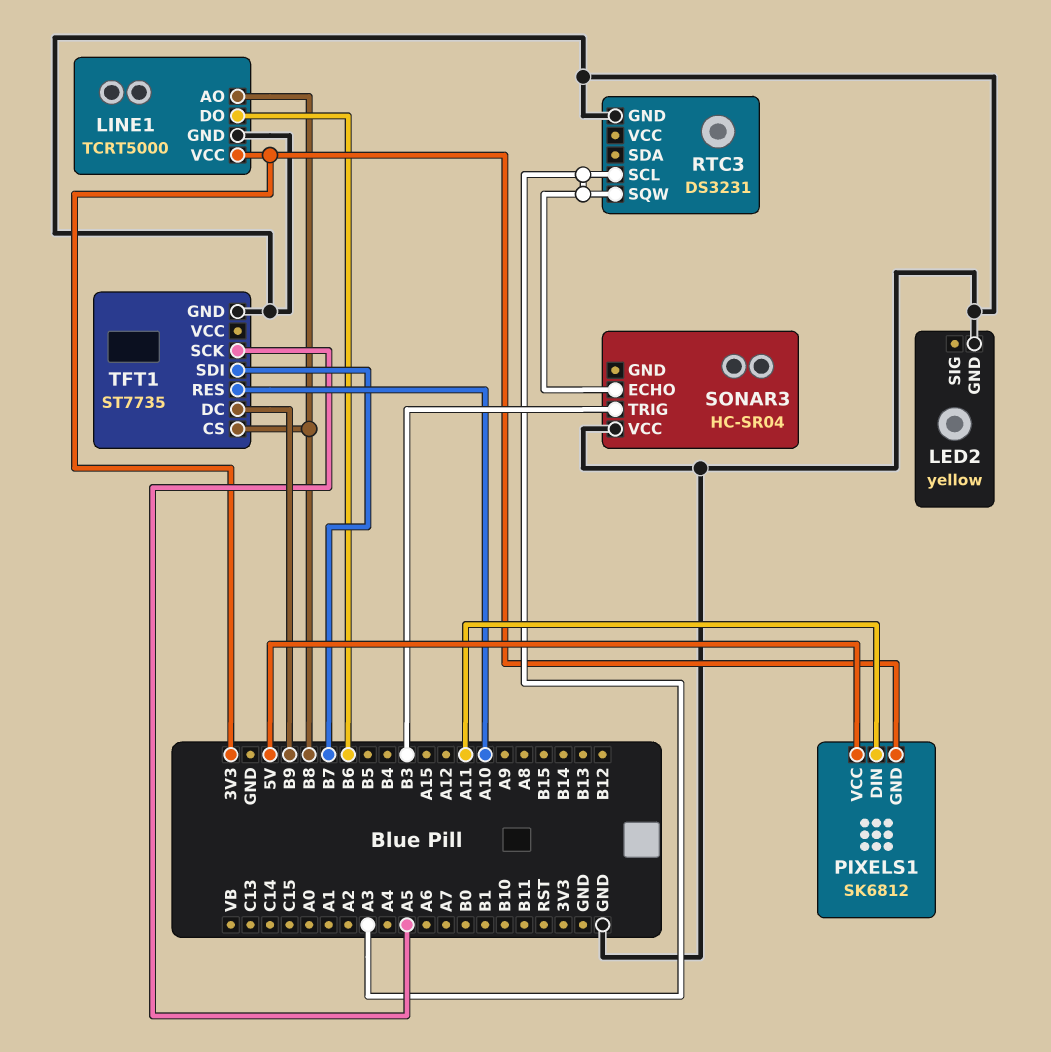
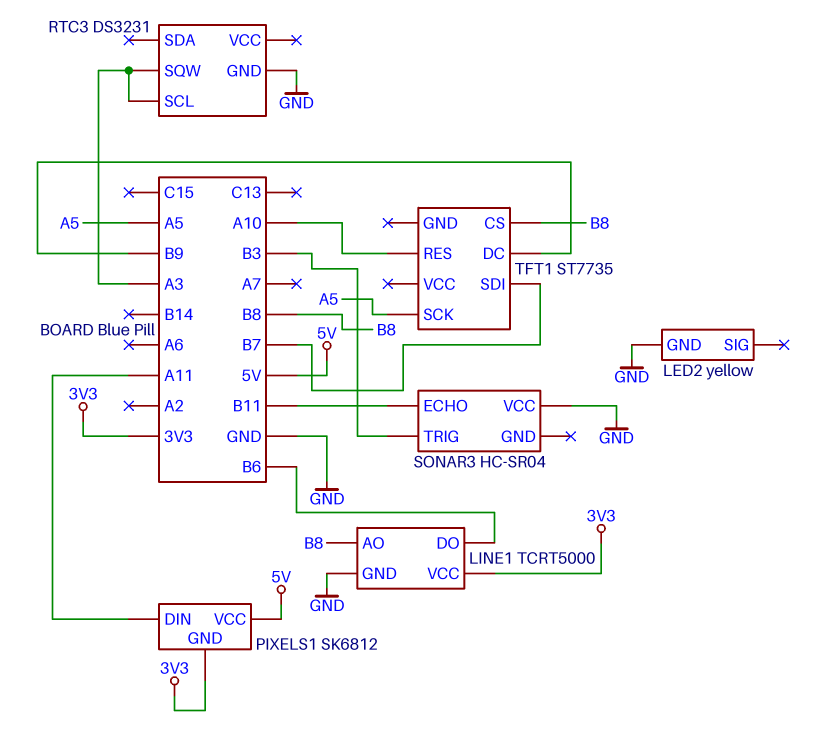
SONAR3 pin ECHO: A3 -> B11
TFT1 pin GND: GND -> none

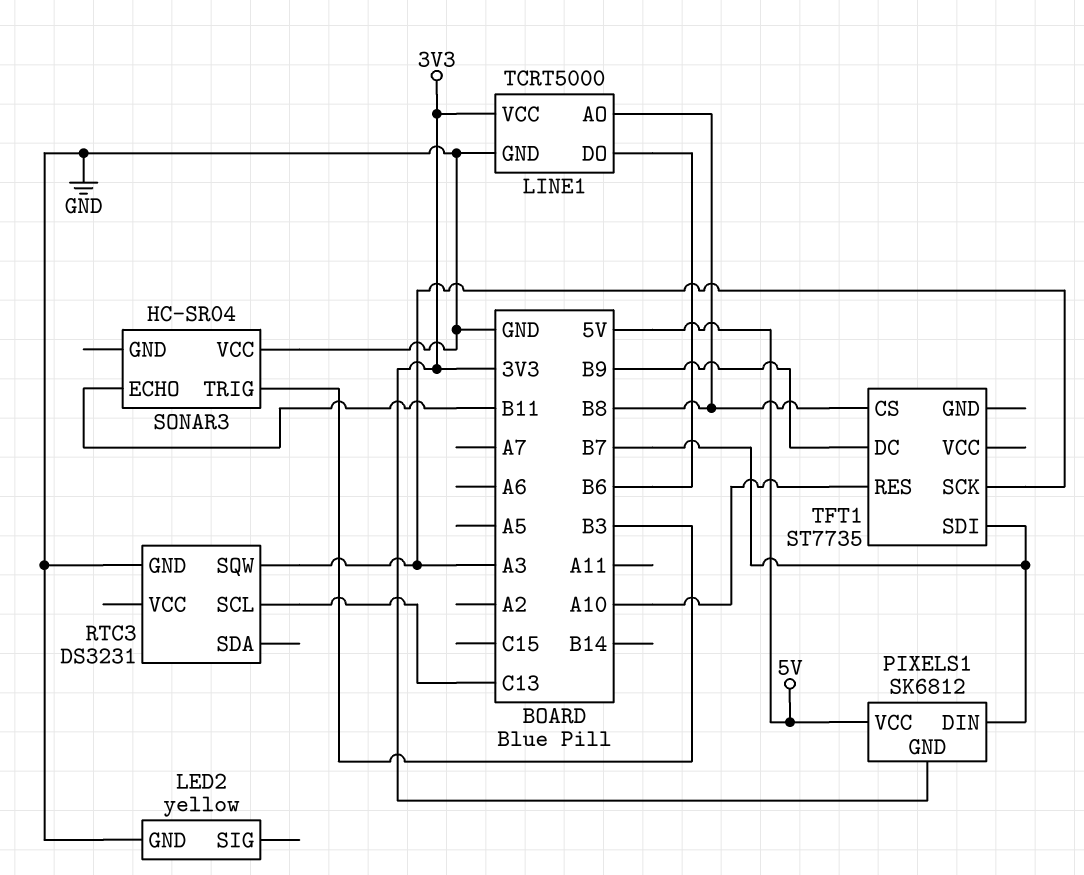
PIXELS1 pin DIN: A11 -> B7
RTC3 pin SCL: A3 -> C13
TFT1 pin SCK: A5 -> A3

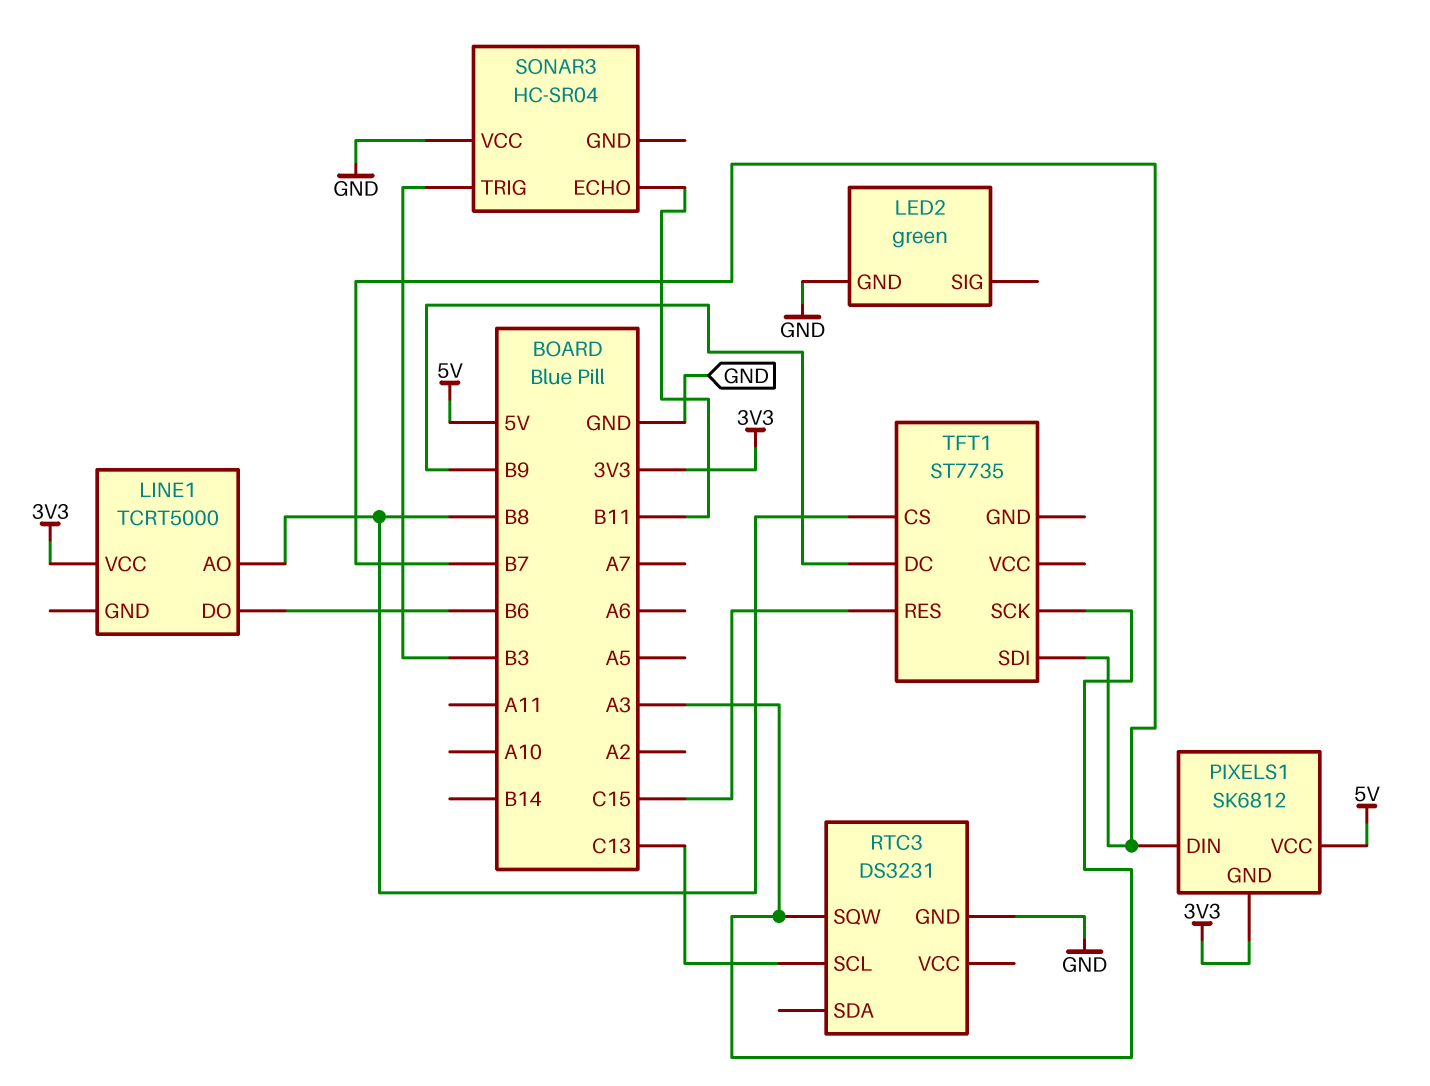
LED2: yellow -> green
LINE1 pin GND: GND -> none
TFT1 pin RES: A10 -> C15

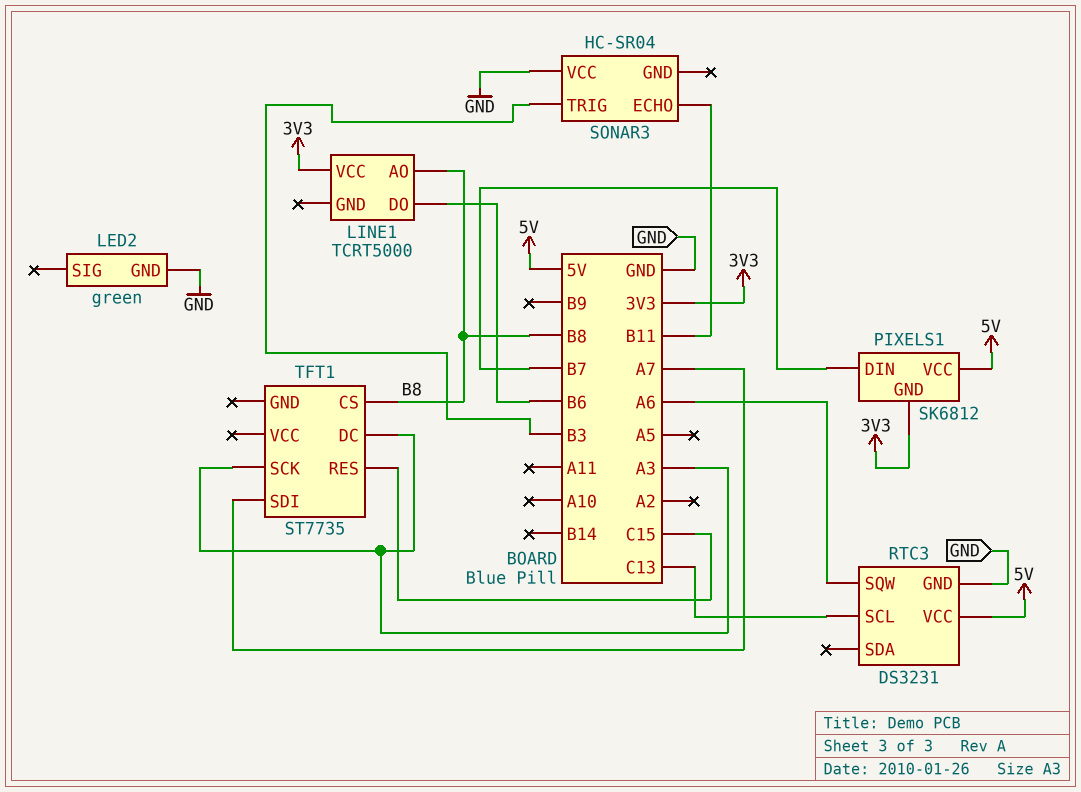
RTC3 pin SQW: A3 -> A6
RTC3 pin VCC: none -> 5V
TFT1 pin DC: B9 -> A3
TFT1 pin SDI: B7 -> A7

